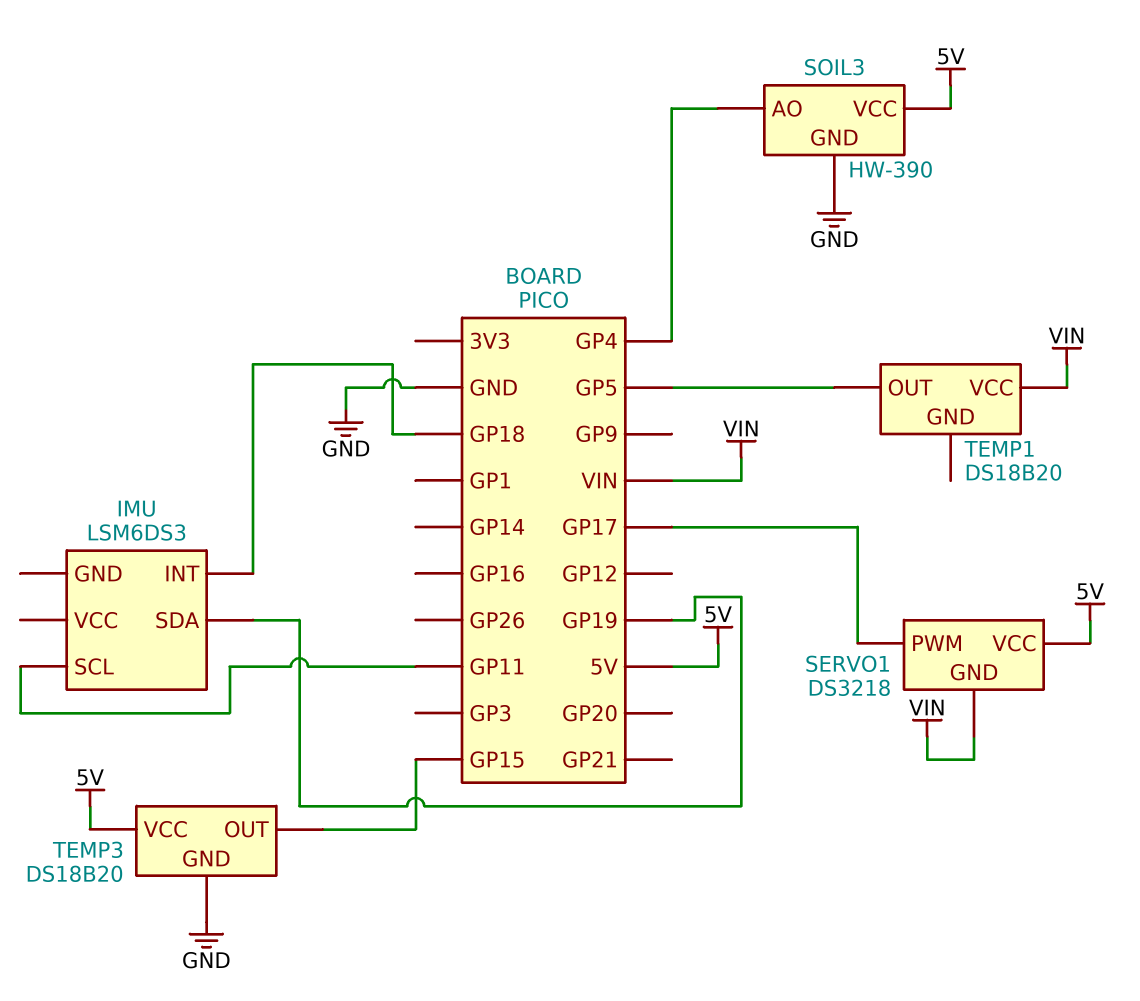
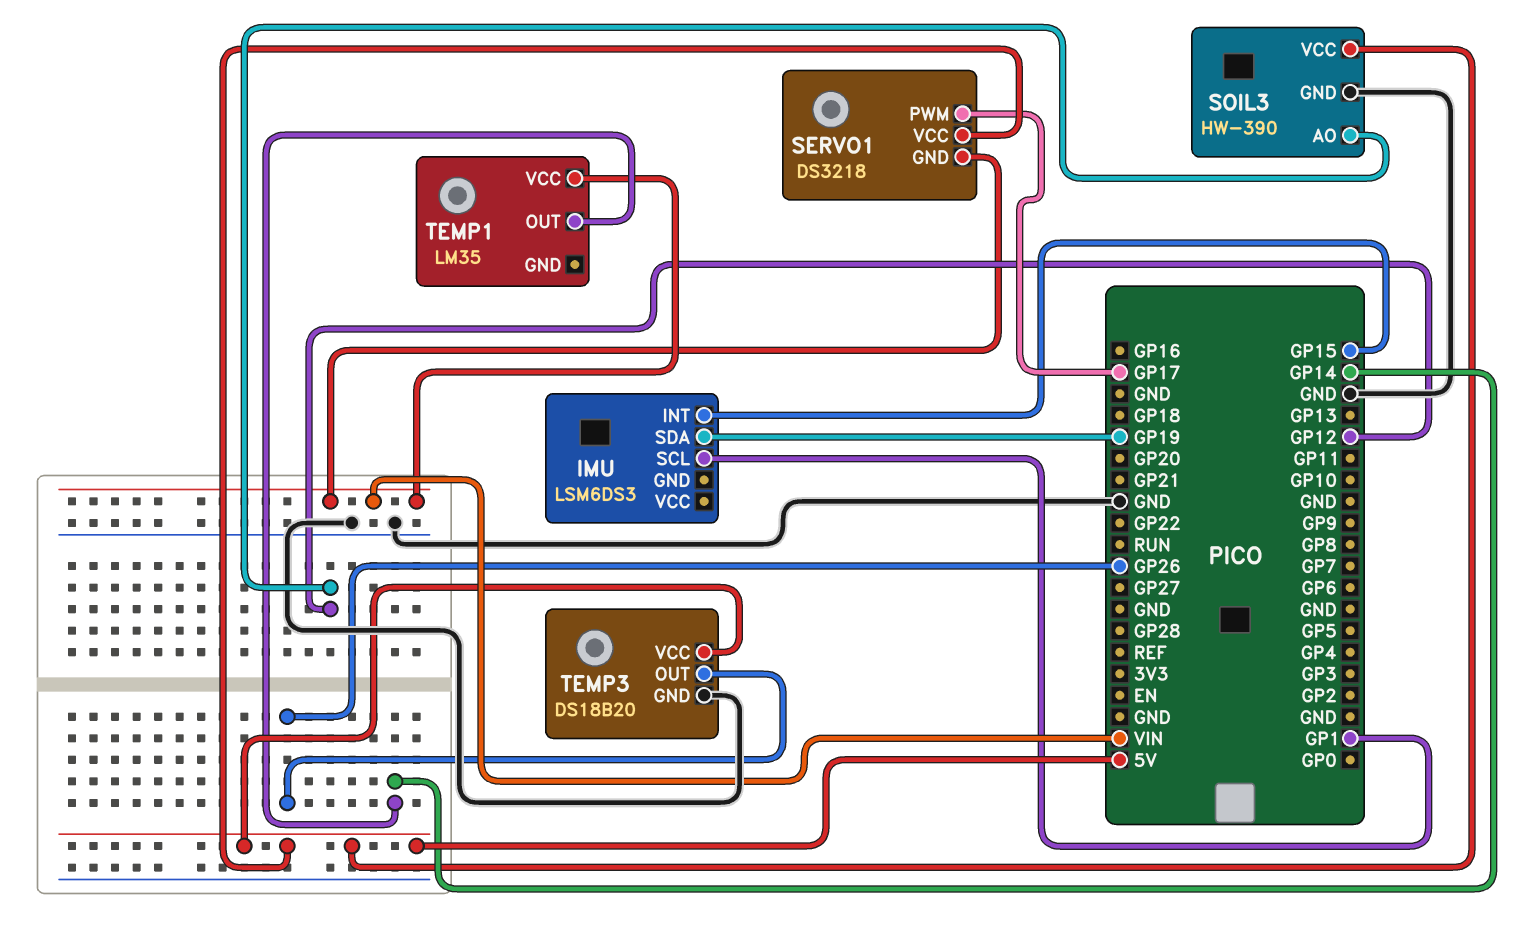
IMU pin INT: GP18 -> GP15
IMU pin SCL: GP11 -> GP1
SOIL3 pin AO: GP4 -> GP12
TEMP1: DS18B20 -> LM35
TEMP1 pin OUT: GP5 -> GP14
TEMP3 pin OUT: GP15 -> GP26

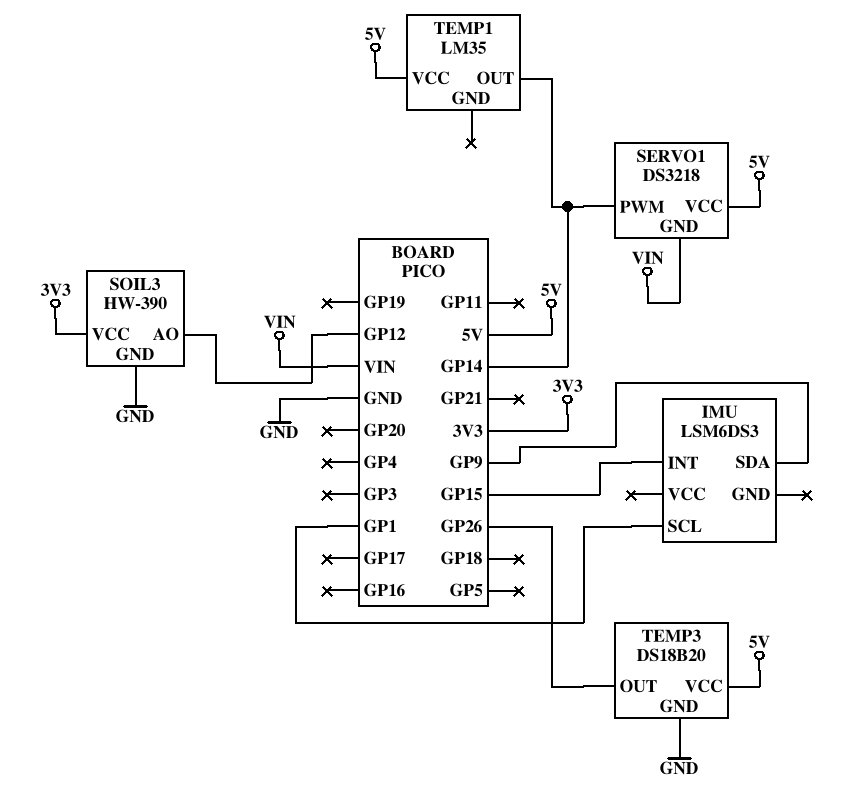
IMU pin SDA: GP19 -> GP9
SERVO1 pin PWM: GP17 -> GP14
SOIL3 pin VCC: 5V -> 3V3
TEMP1 pin VCC: VIN -> 5V

